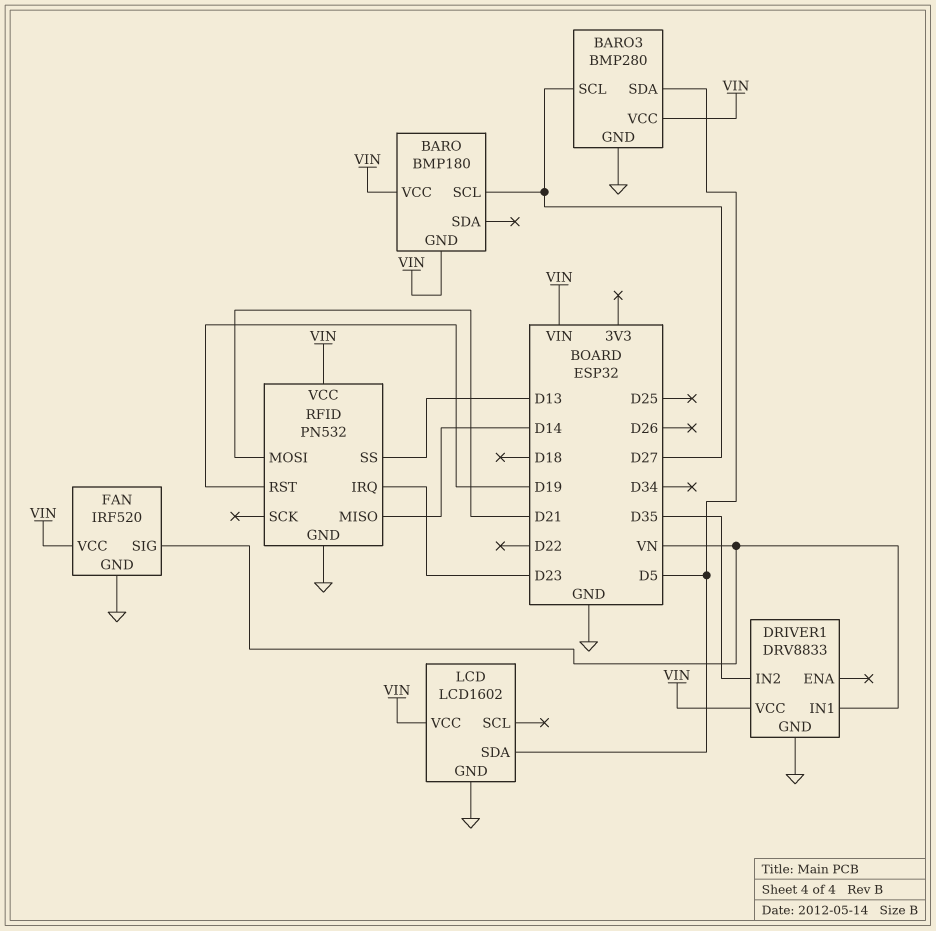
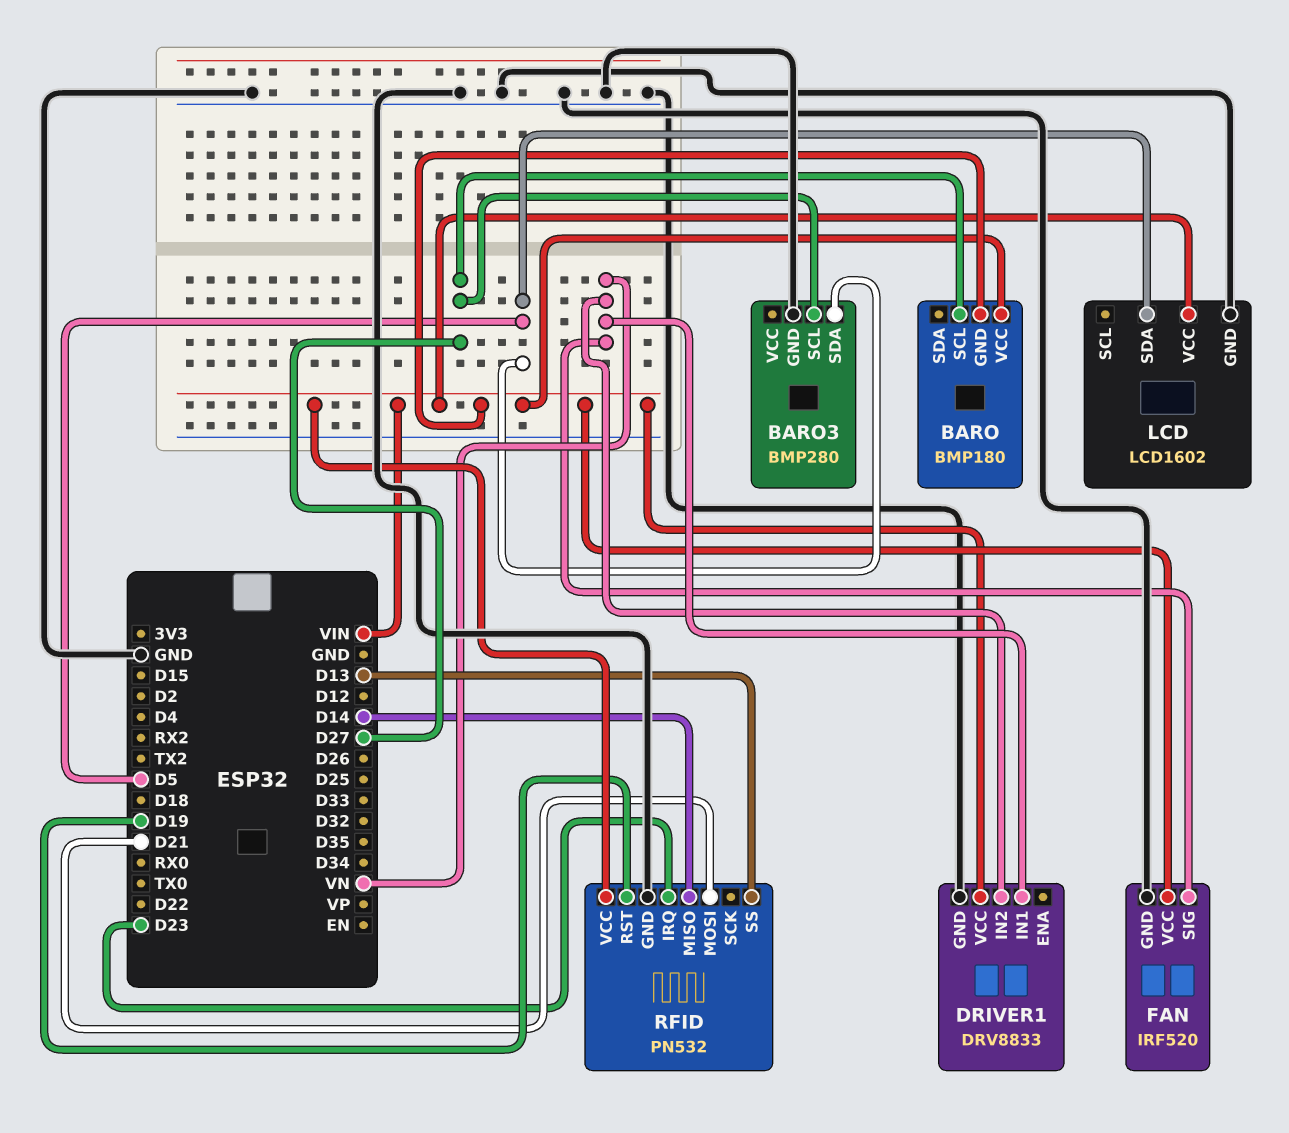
BARO3 pin VCC: VIN -> none
DRIVER1 pin IN2: D35 -> VN

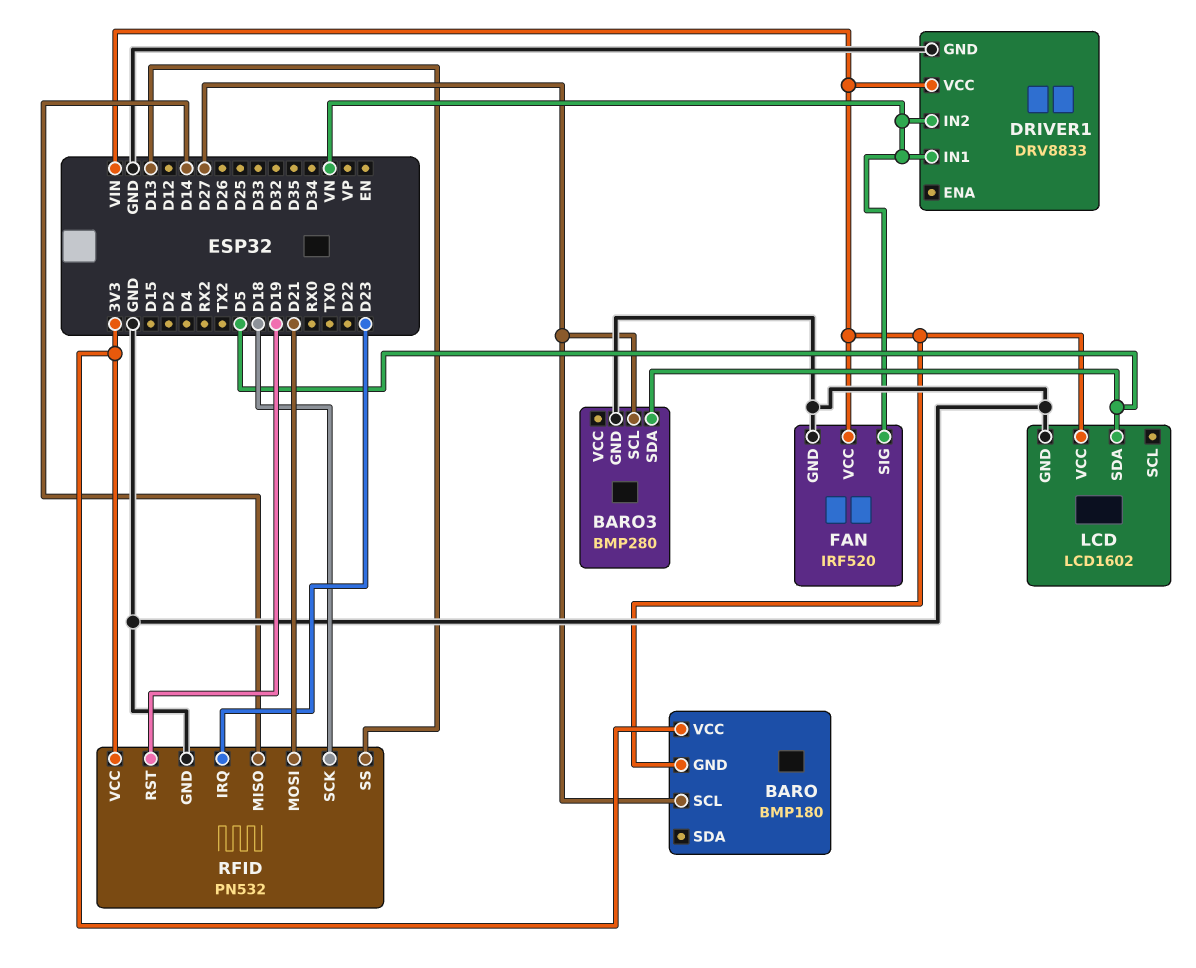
BARO pin VCC: VIN -> 3V3
RFID pin SCK: none -> D18
RFID pin VCC: VIN -> 3V3

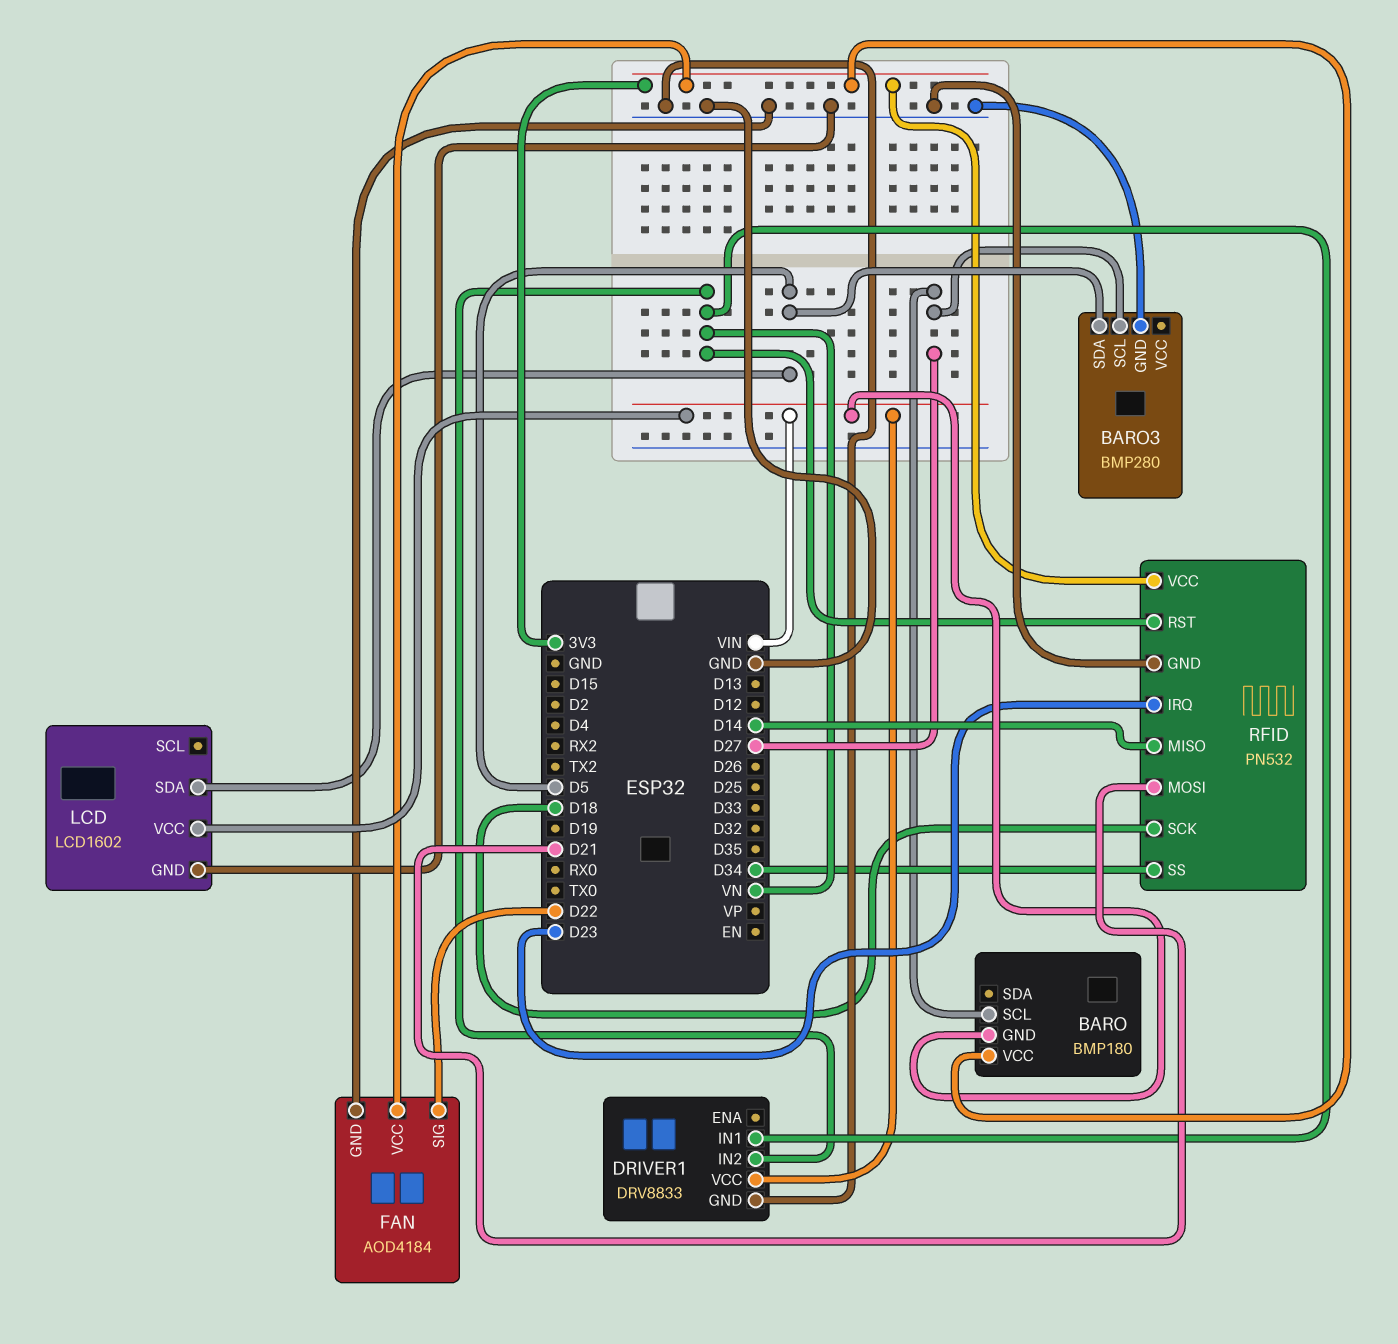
FAN: IRF520 -> AOD4184
FAN pin SIG: VN -> D22
FAN pin VCC: VIN -> 3V3
RFID pin RST: D19 -> VN
RFID pin SS: D13 -> D34

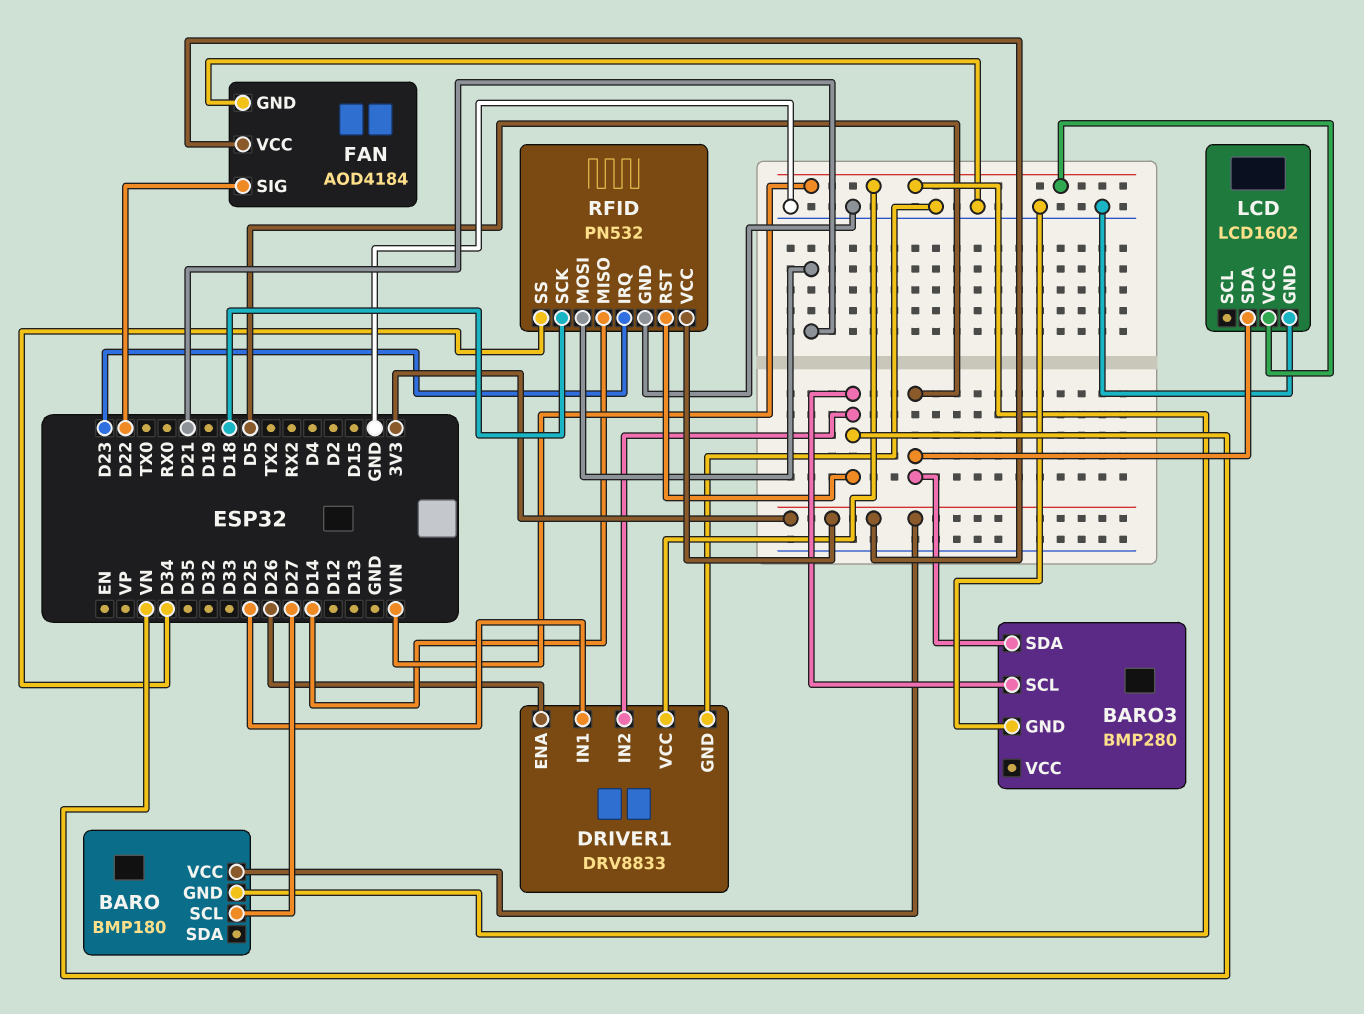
BARO3 pin SCL: D27 -> VN
DRIVER1 pin ENA: none -> D26
DRIVER1 pin IN1: VN -> D25

